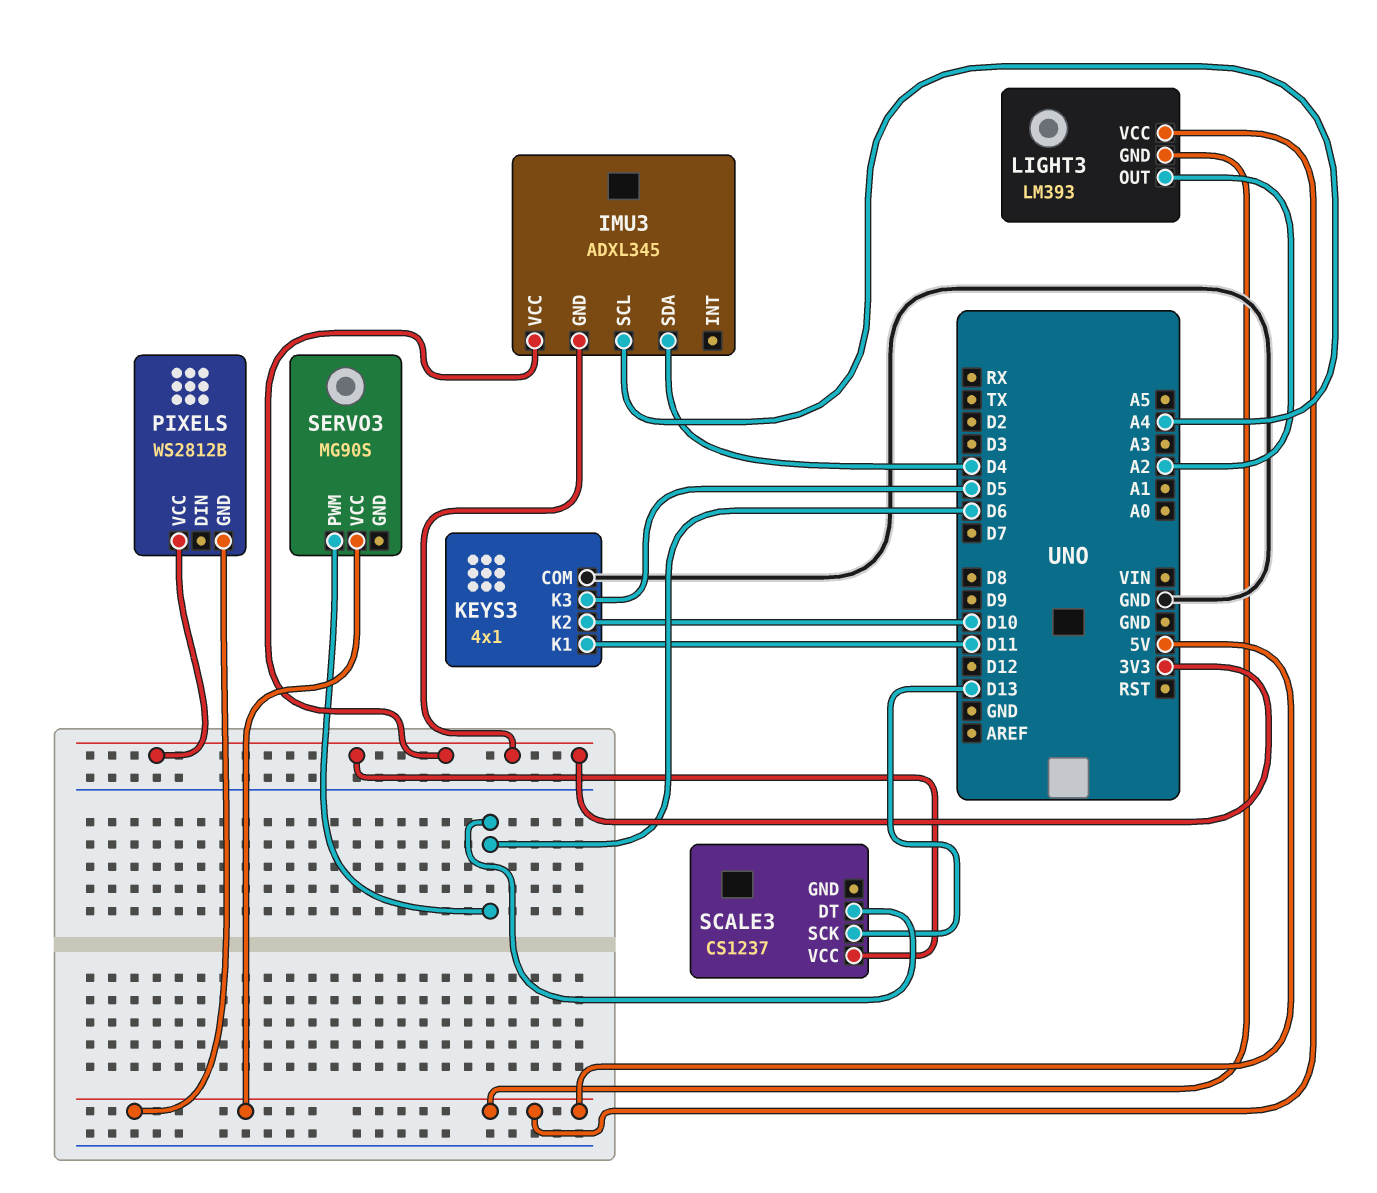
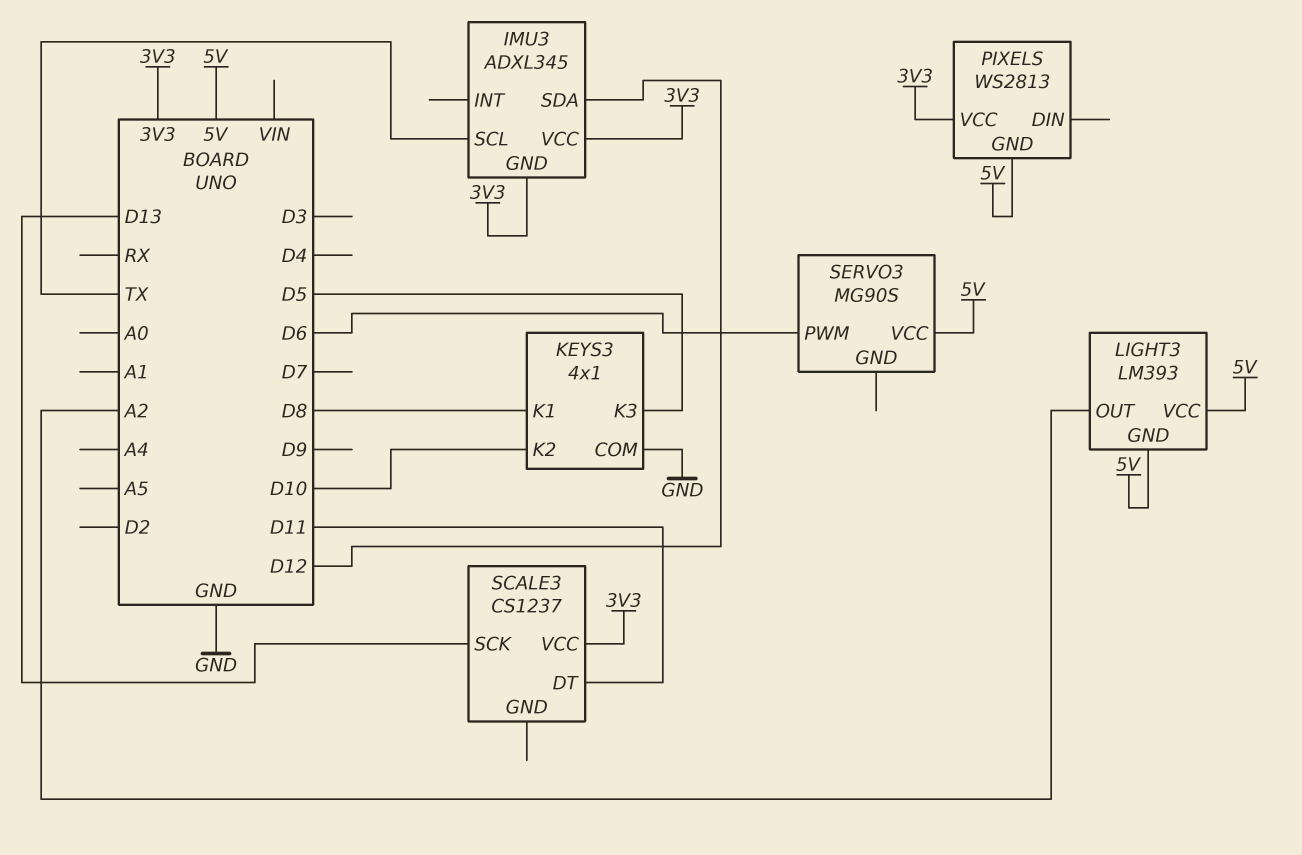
IMU3 pin SCL: A4 -> TX
IMU3 pin SDA: D4 -> D12
KEYS3 pin K1: D11 -> D8
PIXELS: WS2812B -> WS2813
SCALE3 pin DT: D6 -> D11

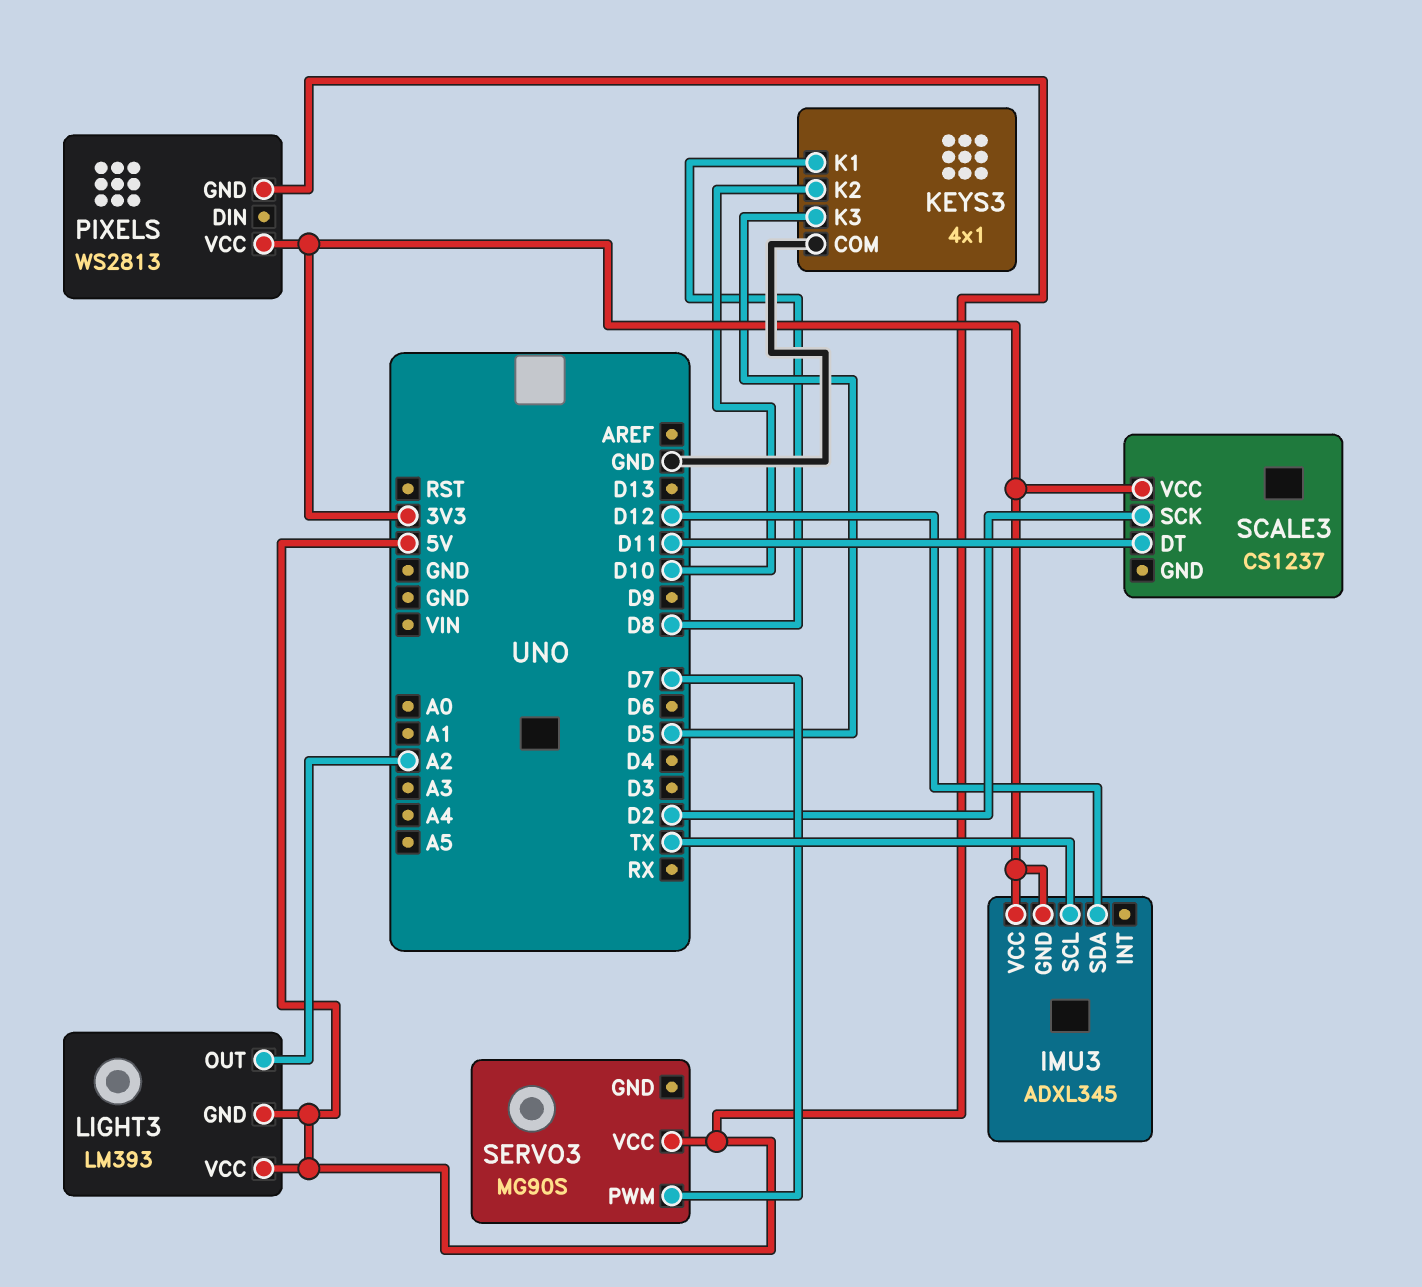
SCALE3 pin SCK: D13 -> D2
SERVO3 pin PWM: D6 -> D7

